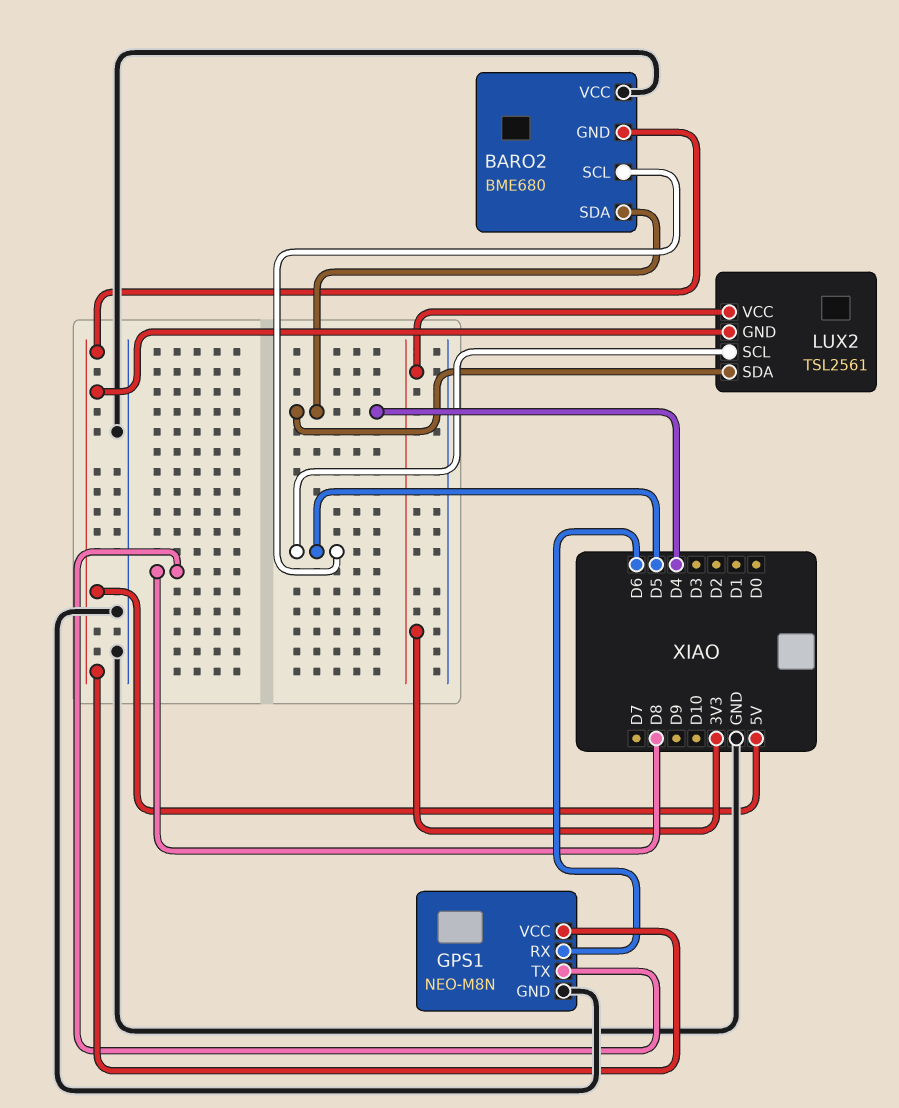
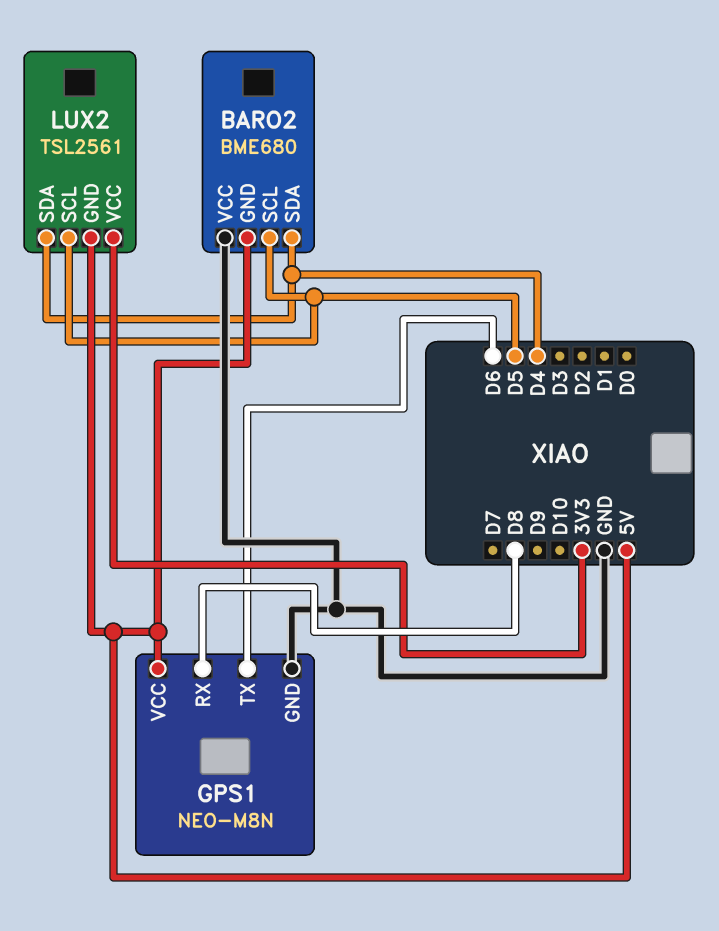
GPS1 pin RX: D6 -> D8
GPS1 pin TX: D8 -> D6

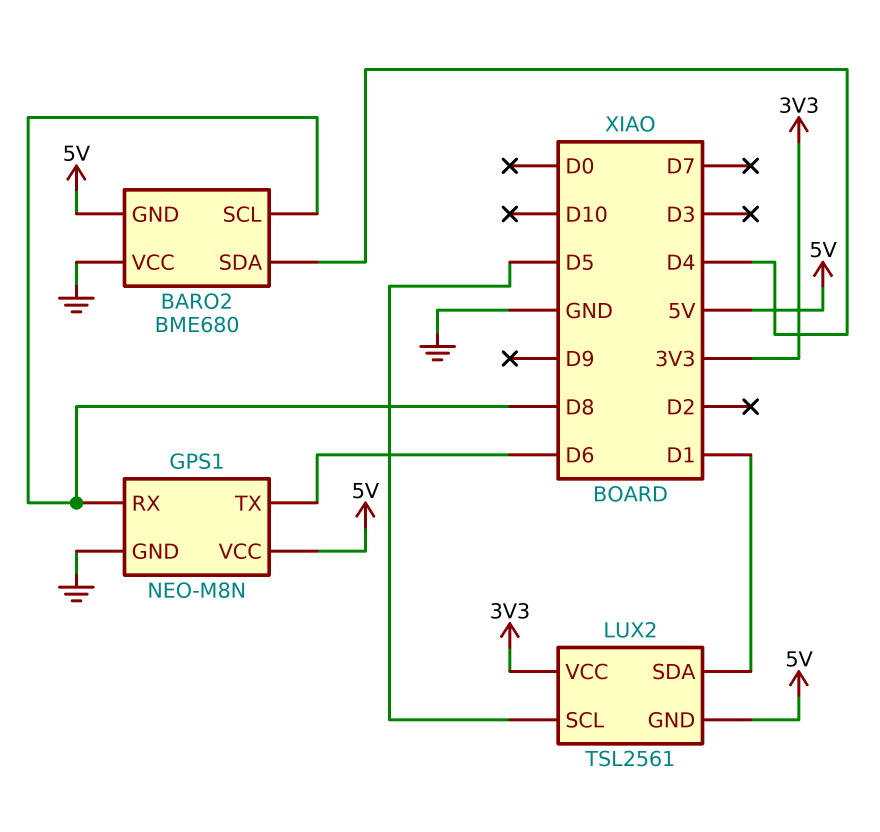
BARO2 pin SCL: D5 -> D8
LUX2 pin SDA: D4 -> D1

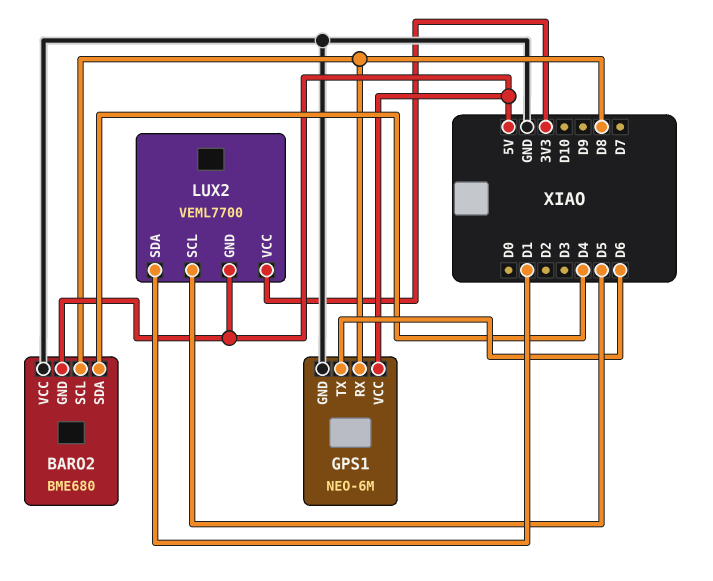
GPS1: NEO-M8N -> NEO-6M
LUX2: TSL2561 -> VEML7700

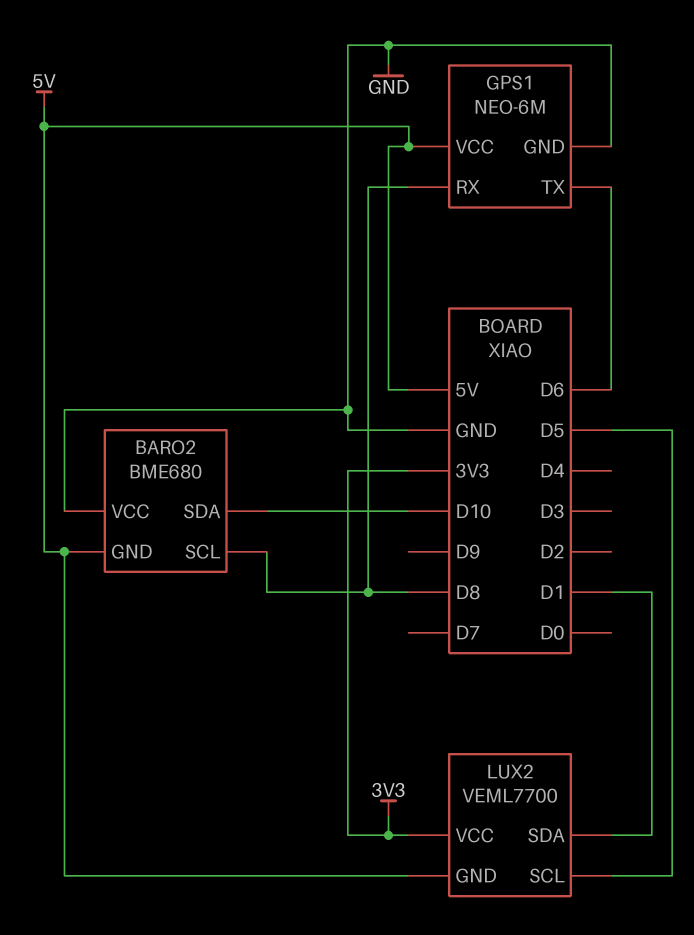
BARO2 pin SDA: D4 -> D10

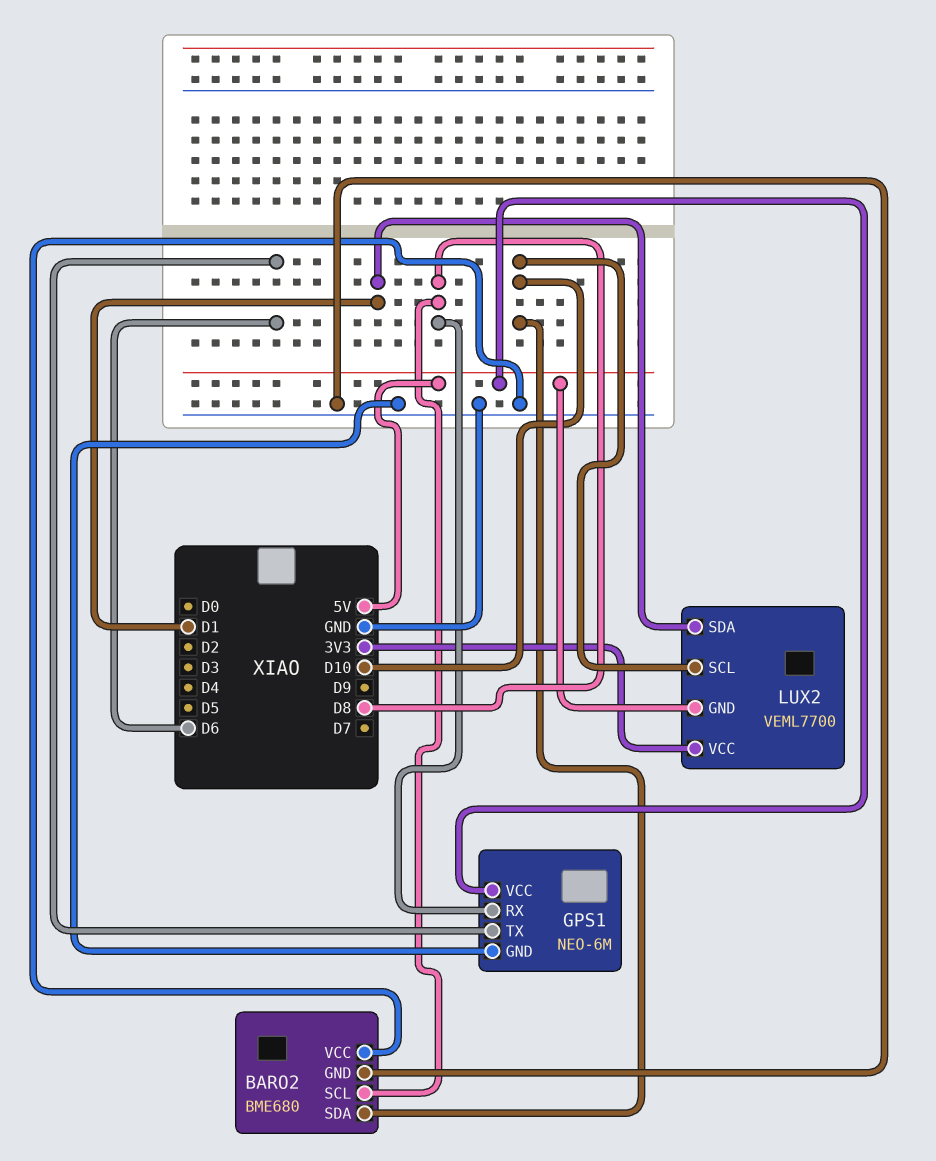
BARO2 pin GND: 5V -> GND
LUX2 pin SCL: D5 -> D10

